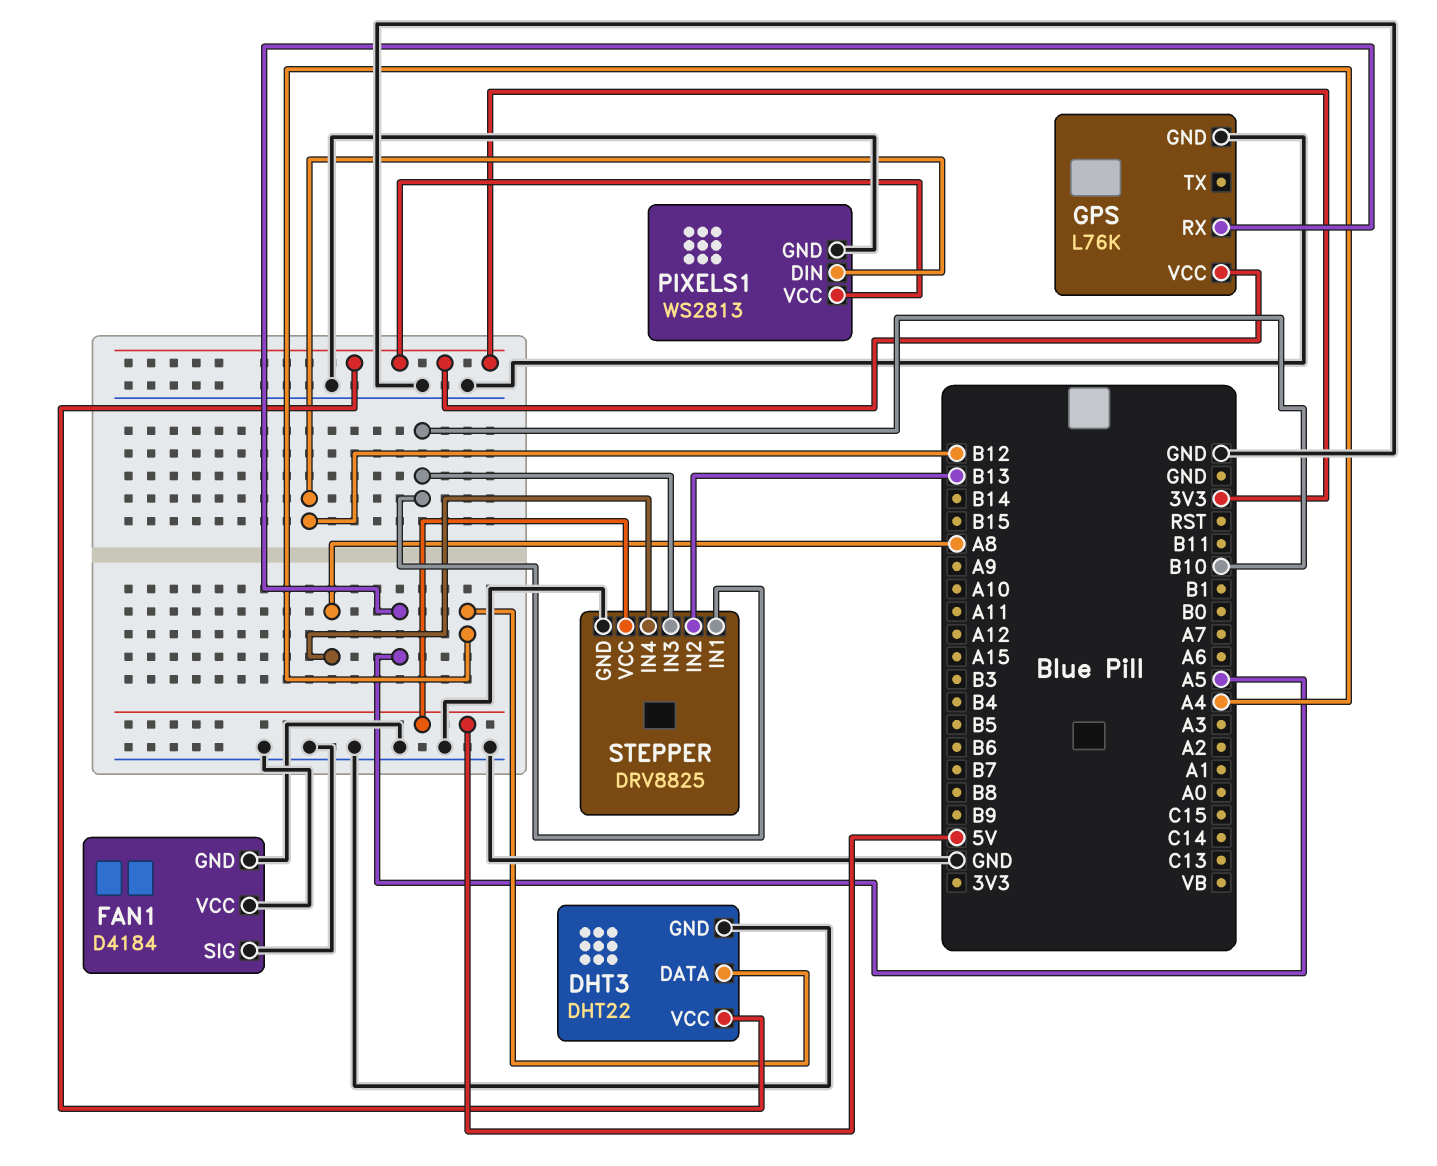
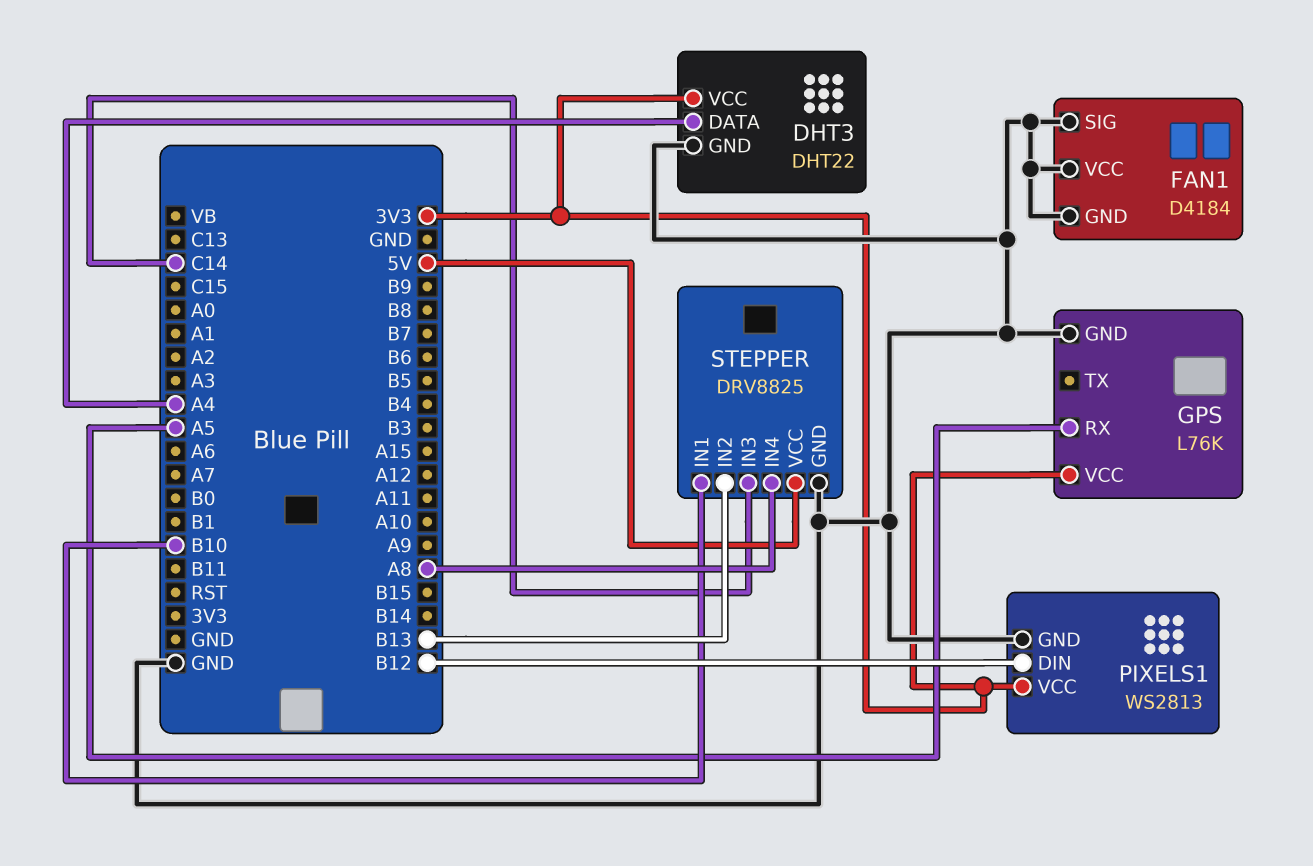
STEPPER pin IN3: B10 -> C14

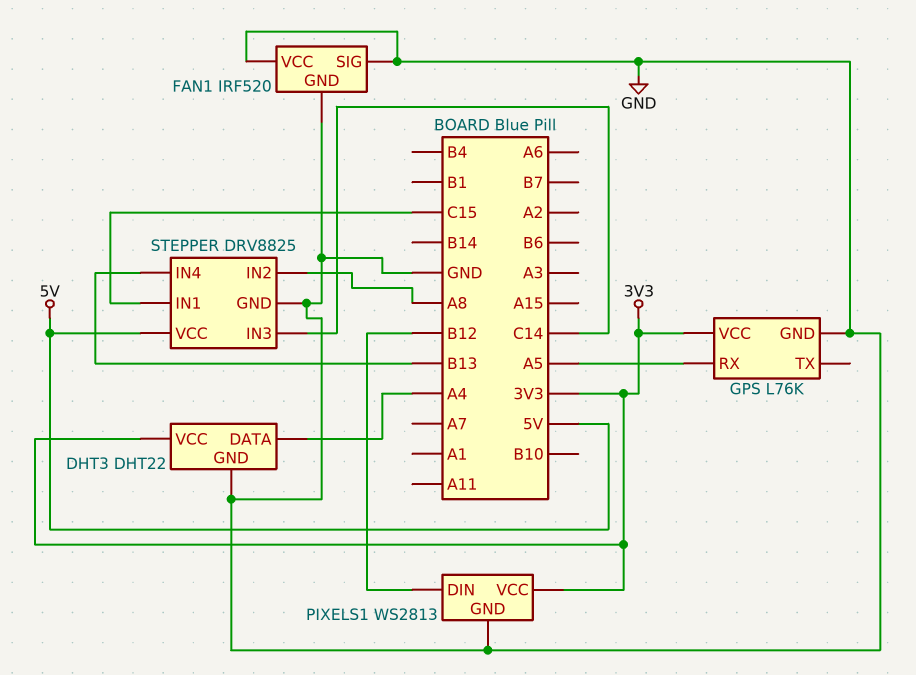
FAN1: D4184 -> IRF520
STEPPER pin IN1: B10 -> C15
STEPPER pin IN2: B13 -> A8
STEPPER pin IN4: A8 -> B13

